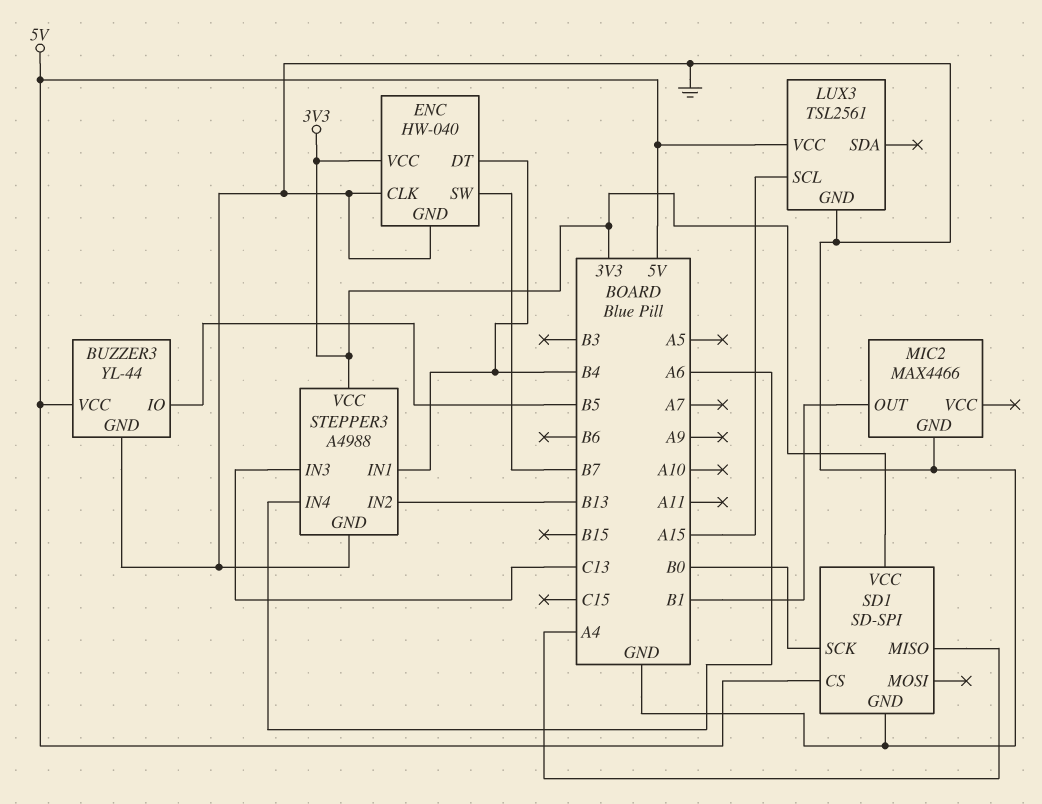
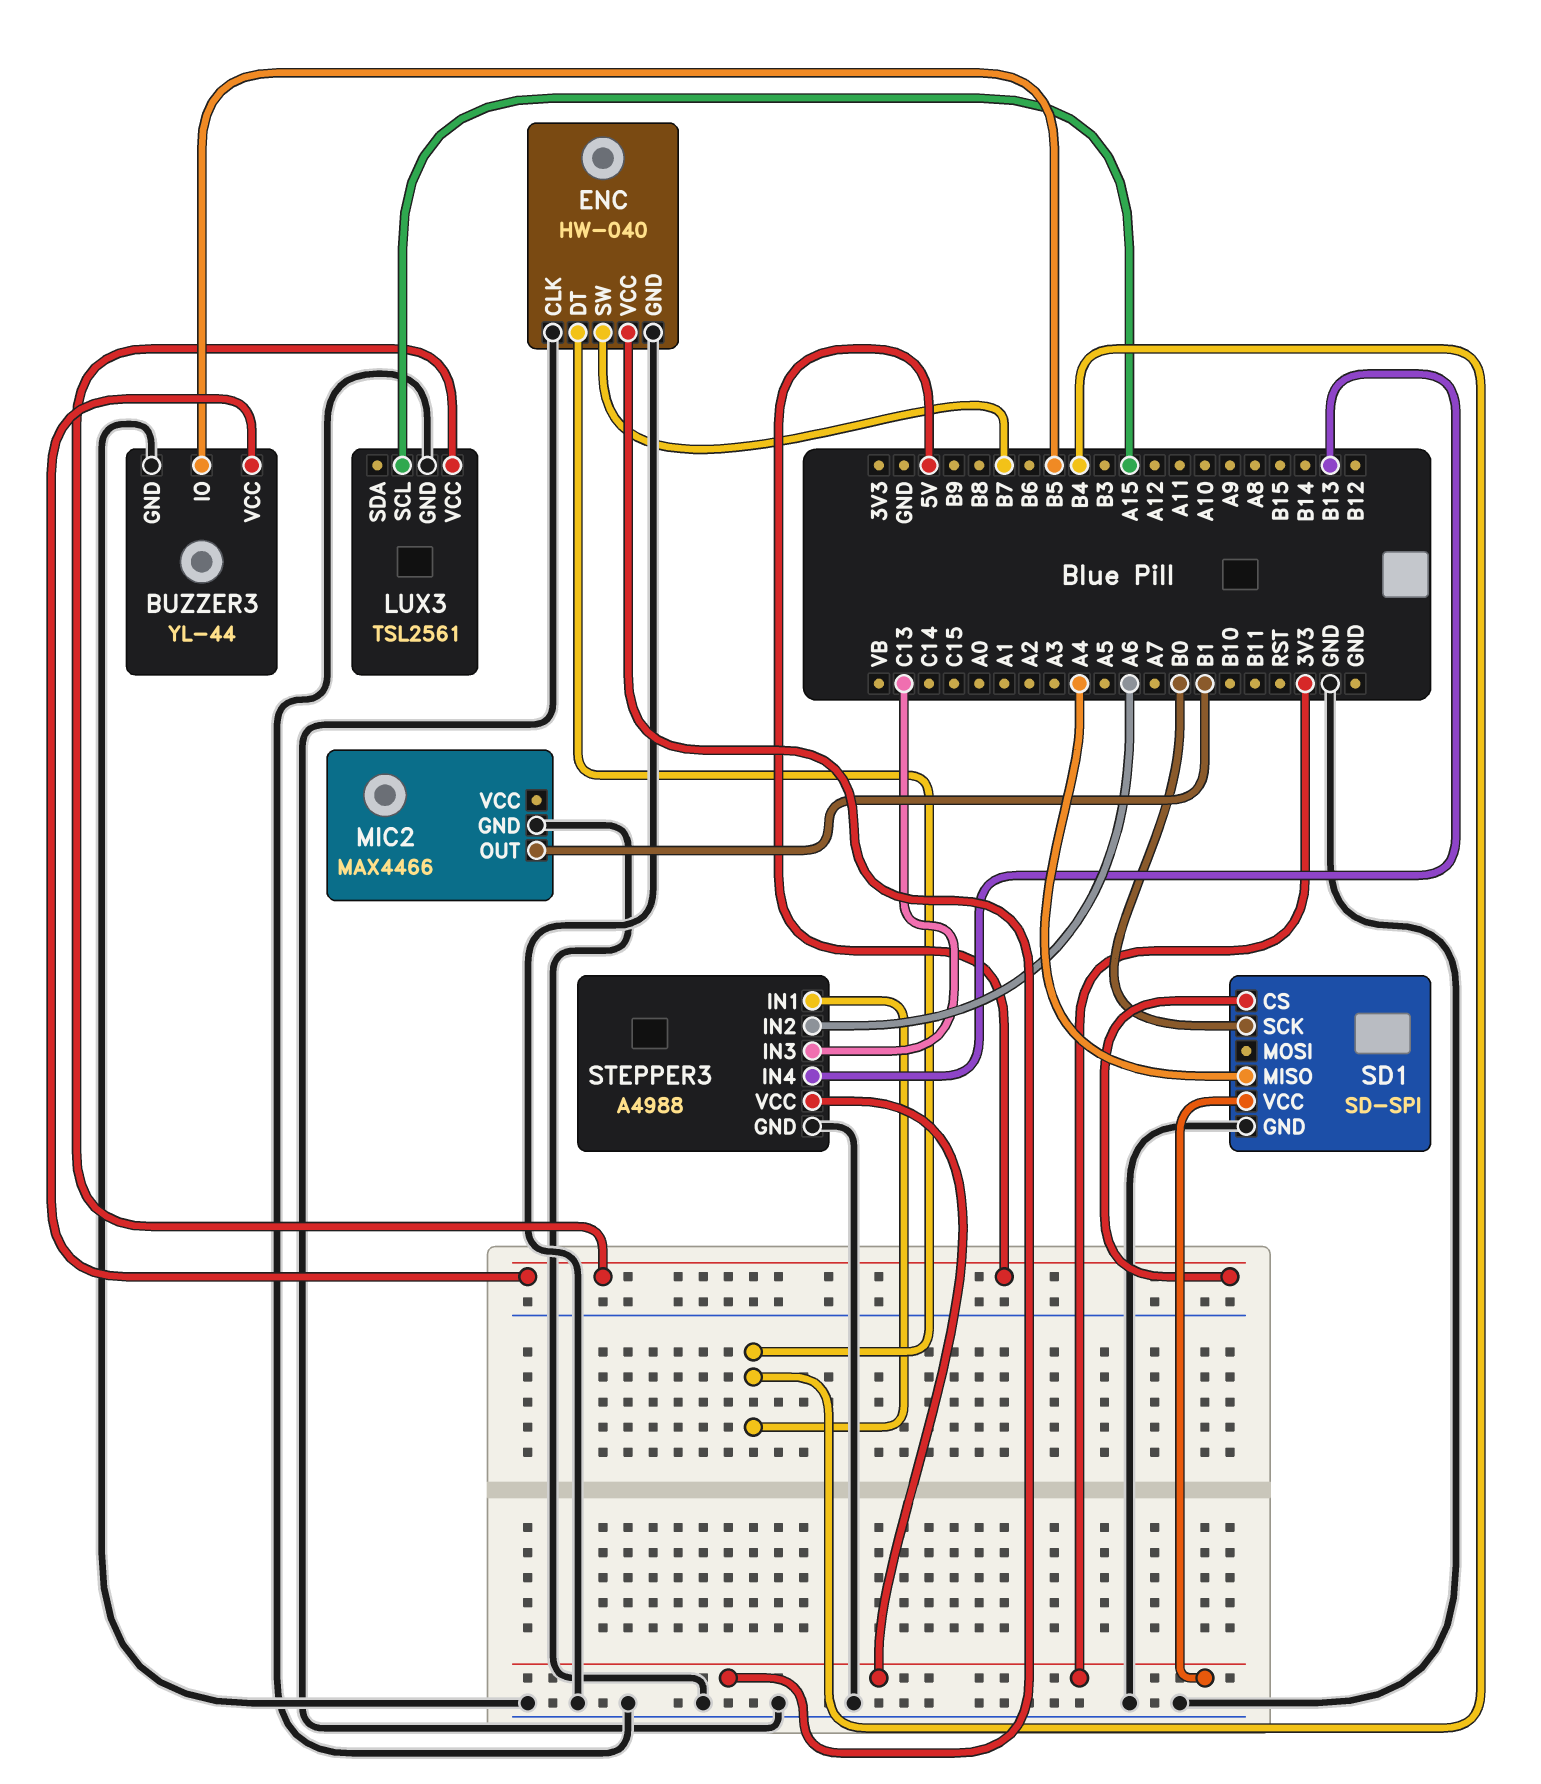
STEPPER3 pin IN2: B13 -> A6
STEPPER3 pin IN4: A6 -> B13

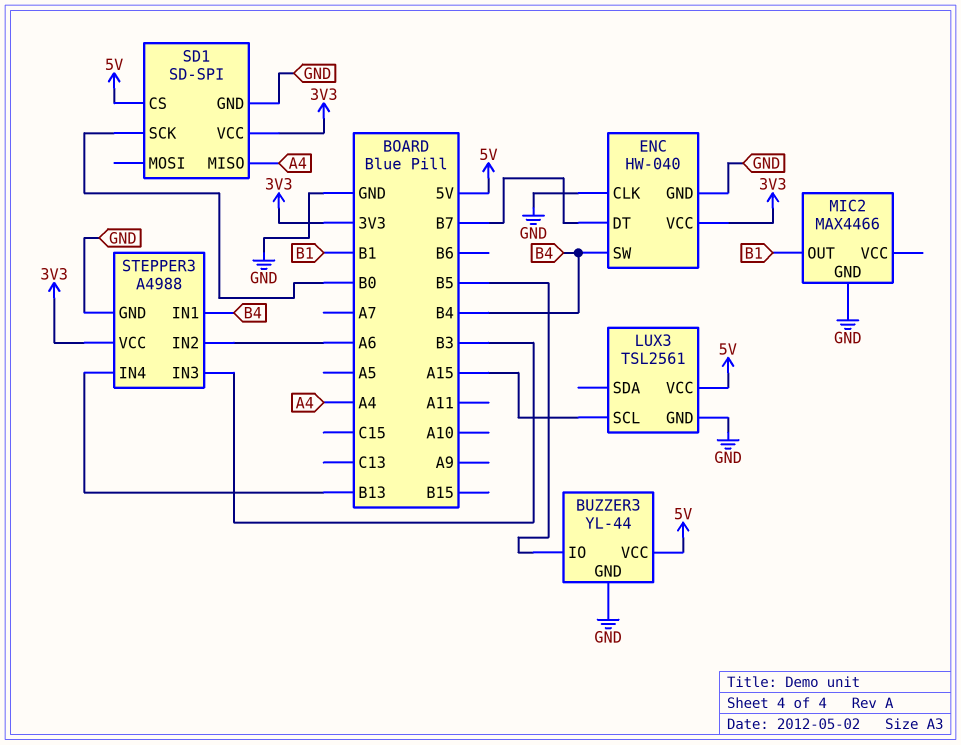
ENC pin DT: B4 -> B7
ENC pin SW: B7 -> B4
STEPPER3 pin IN3: C13 -> B3

